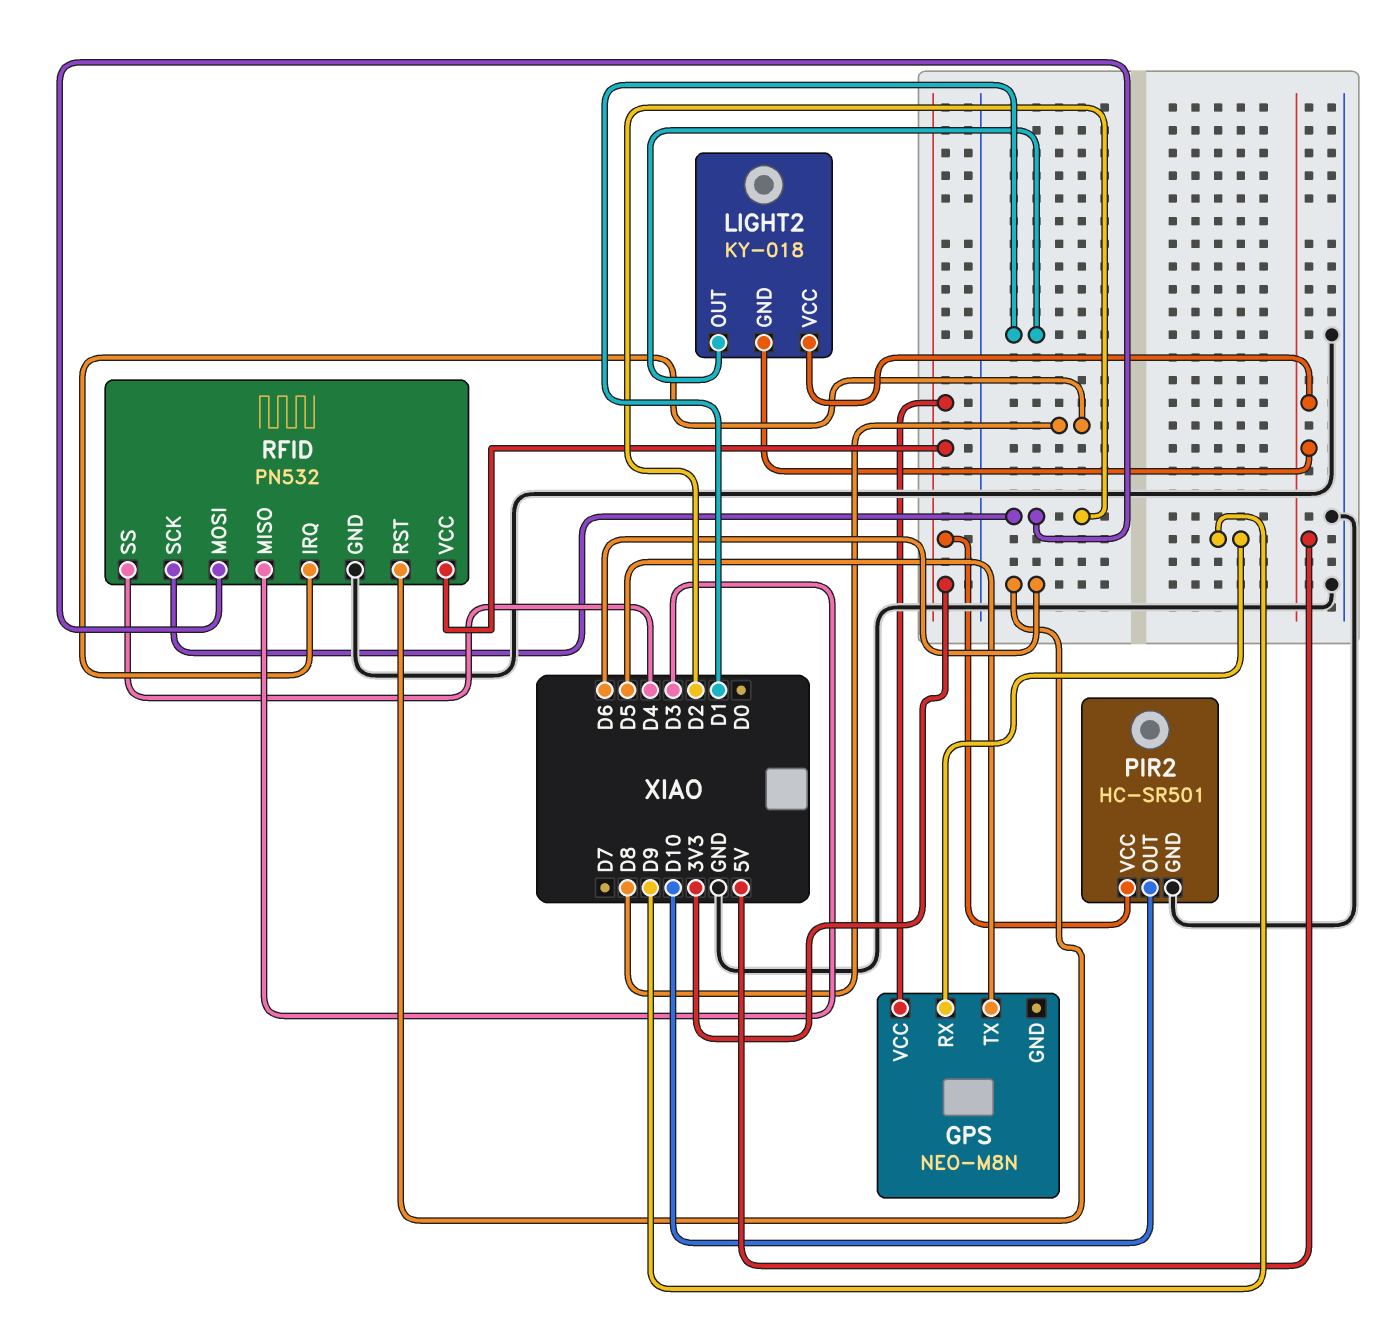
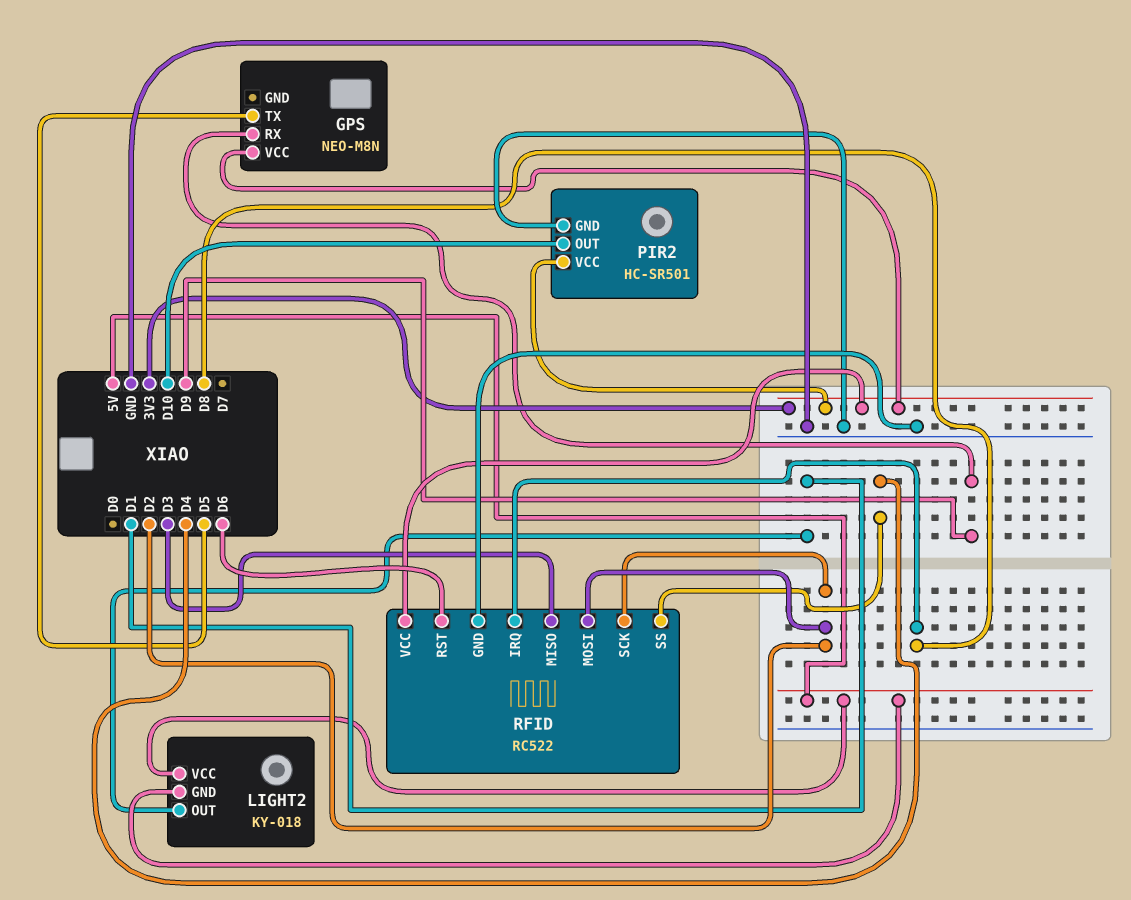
RFID: PN532 -> RC522

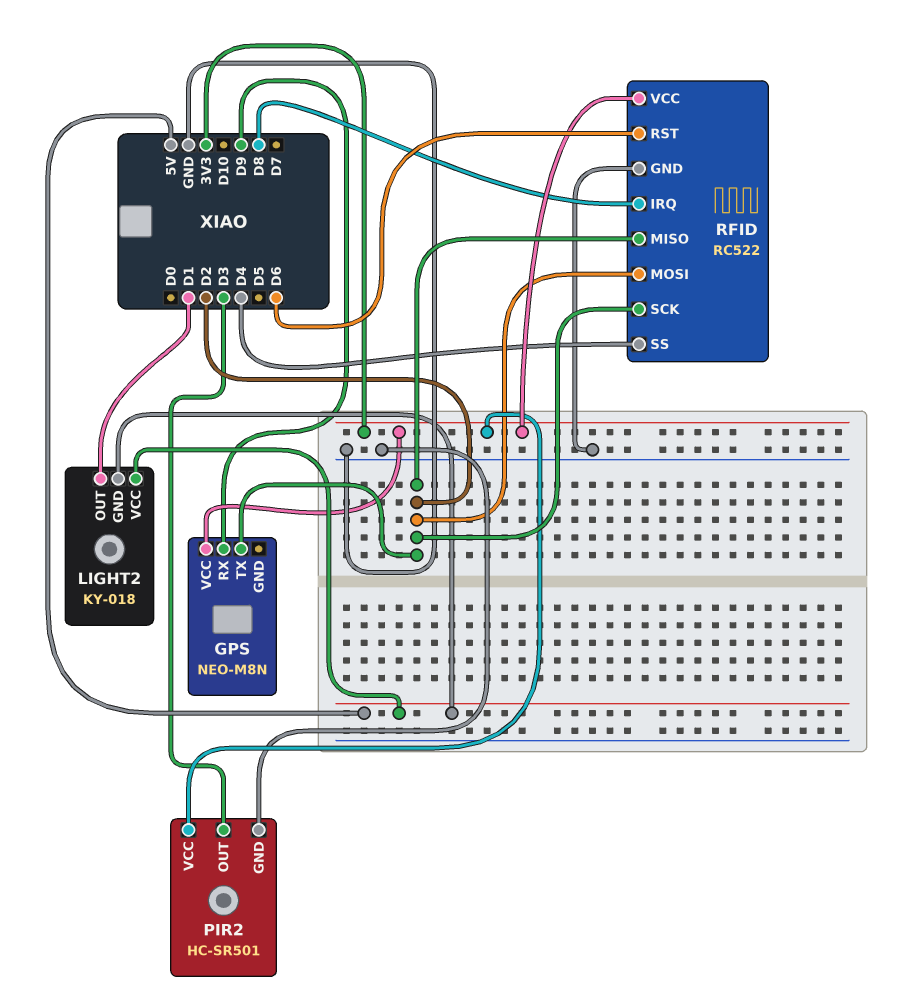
GPS pin TX: D5 -> D2
PIR2 pin OUT: D10 -> D3
RFID pin MISO: D3 -> D2

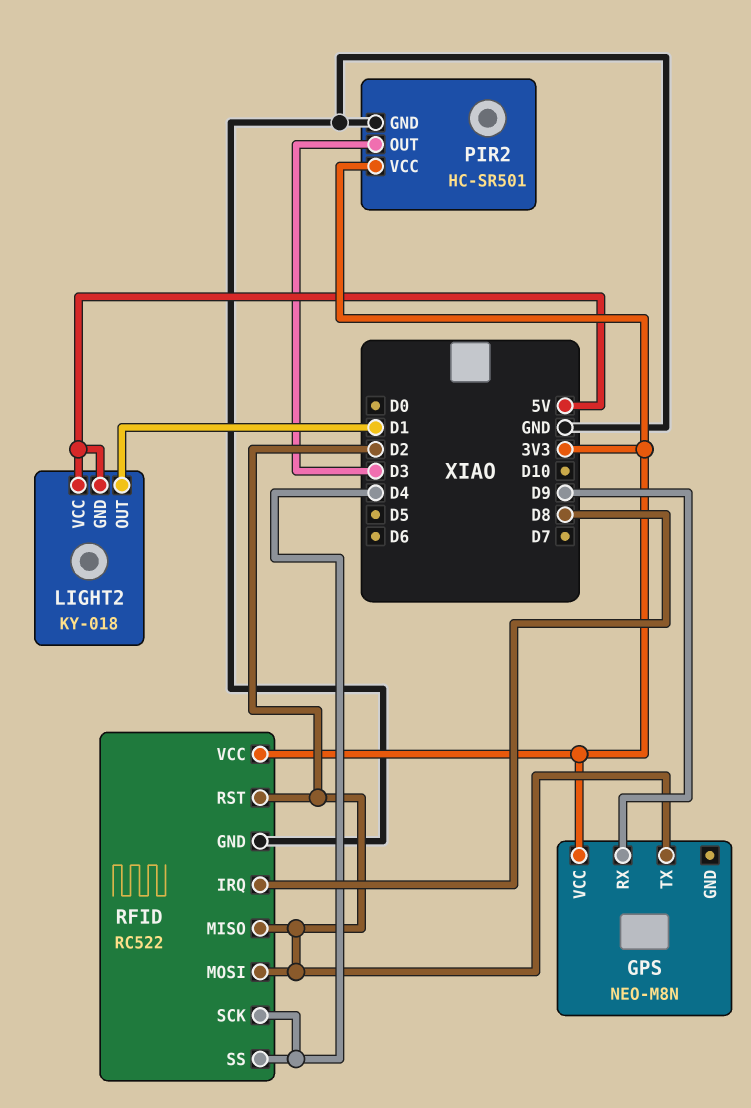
RFID pin RST: D6 -> D2
RFID pin SCK: D2 -> D4

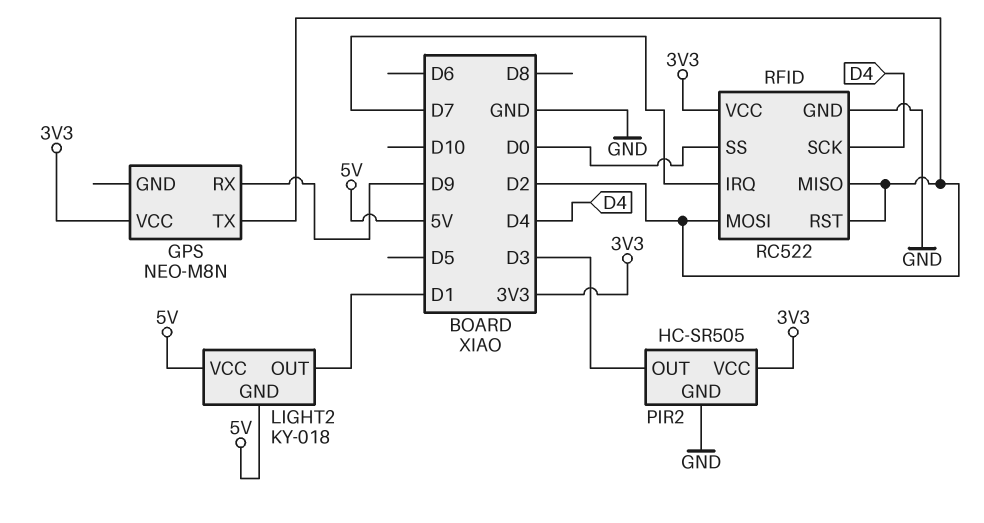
PIR2: HC-SR501 -> HC-SR505
RFID pin IRQ: D8 -> D7
RFID pin SS: D4 -> D0

